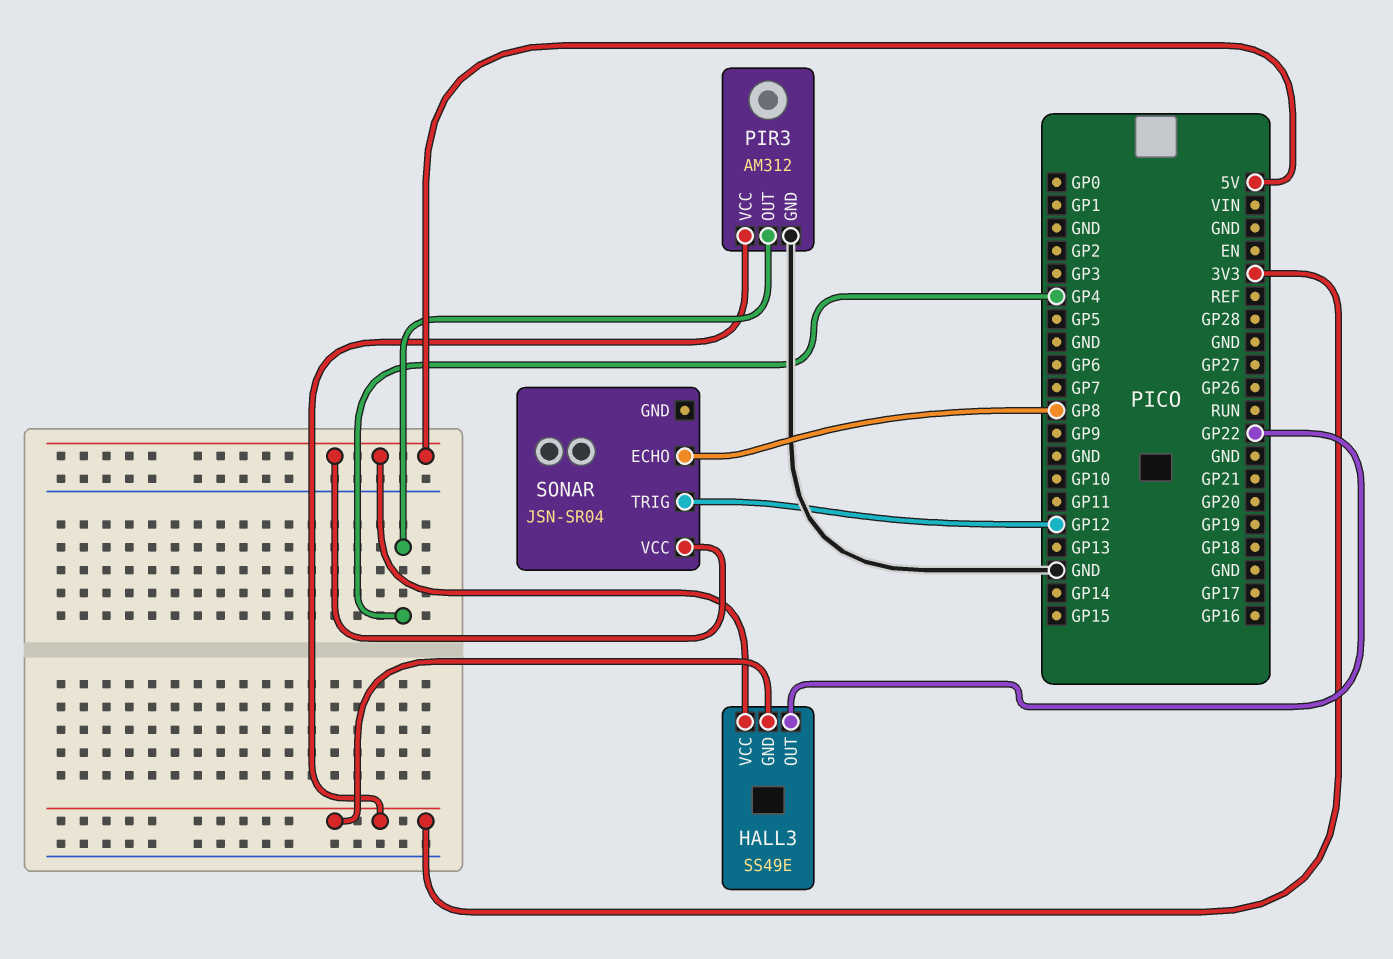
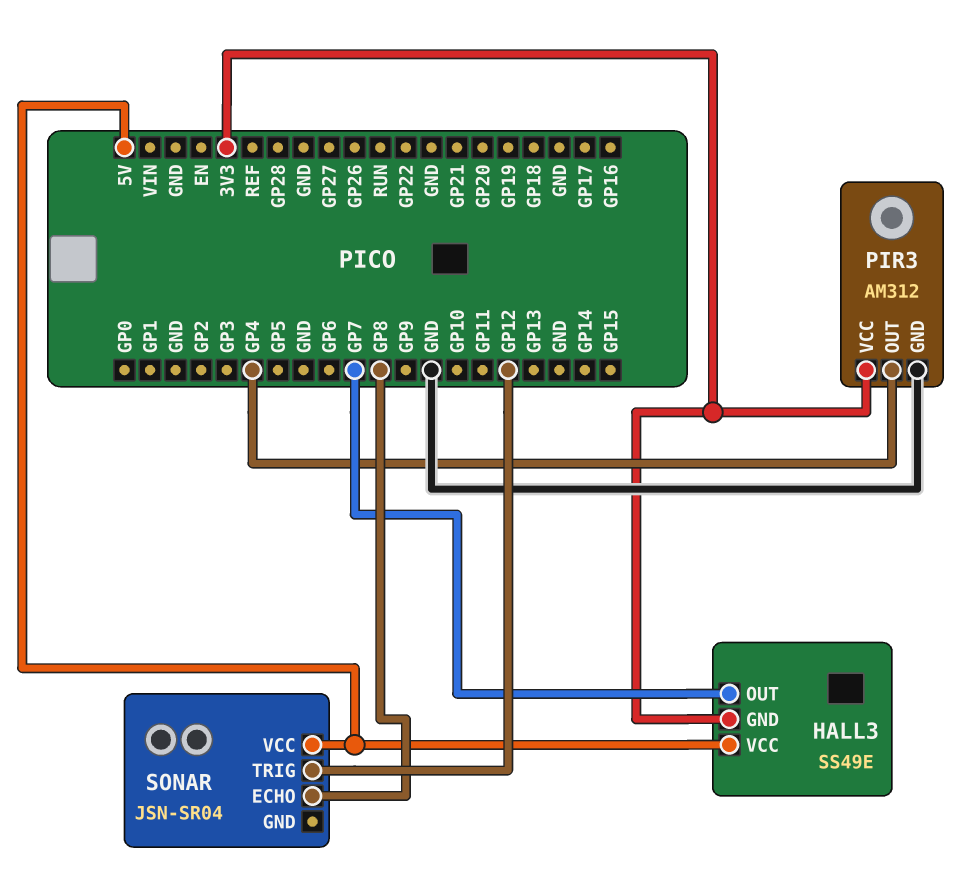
HALL3 pin OUT: GP22 -> GP7

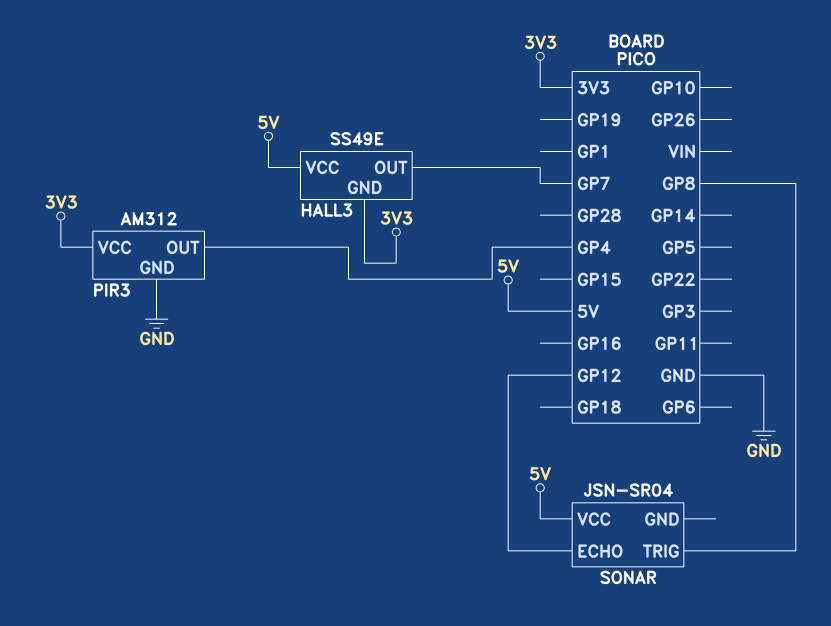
SONAR pin ECHO: GP8 -> GP12
SONAR pin TRIG: GP12 -> GP8

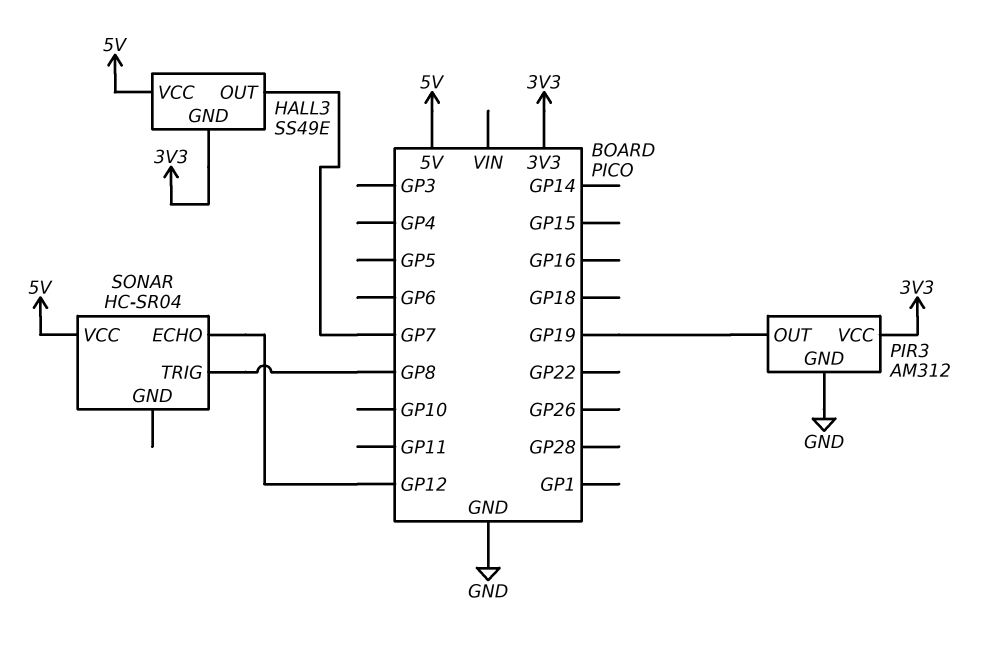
PIR3 pin OUT: GP4 -> GP19
SONAR: JSN-SR04 -> HC-SR04

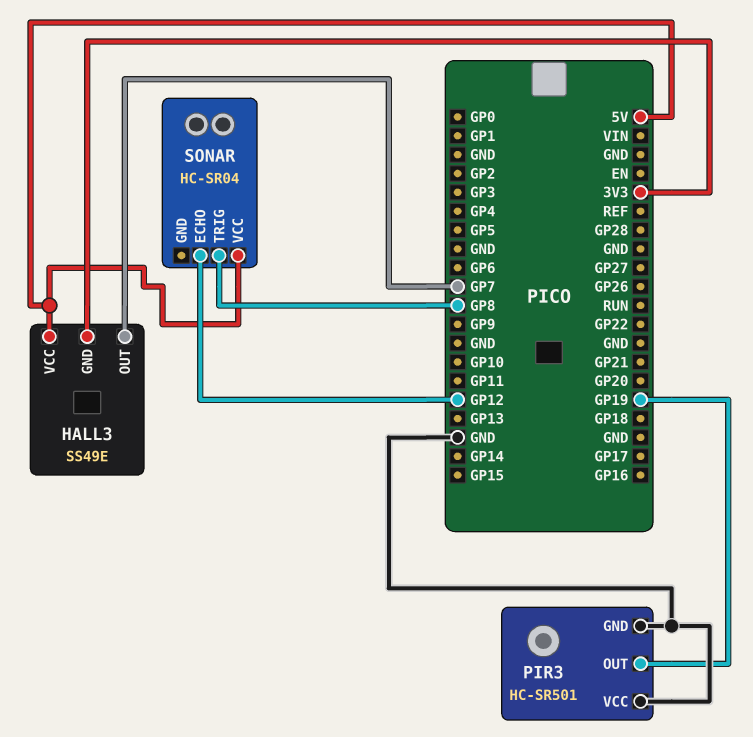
PIR3: AM312 -> HC-SR501
PIR3 pin VCC: 3V3 -> GND

